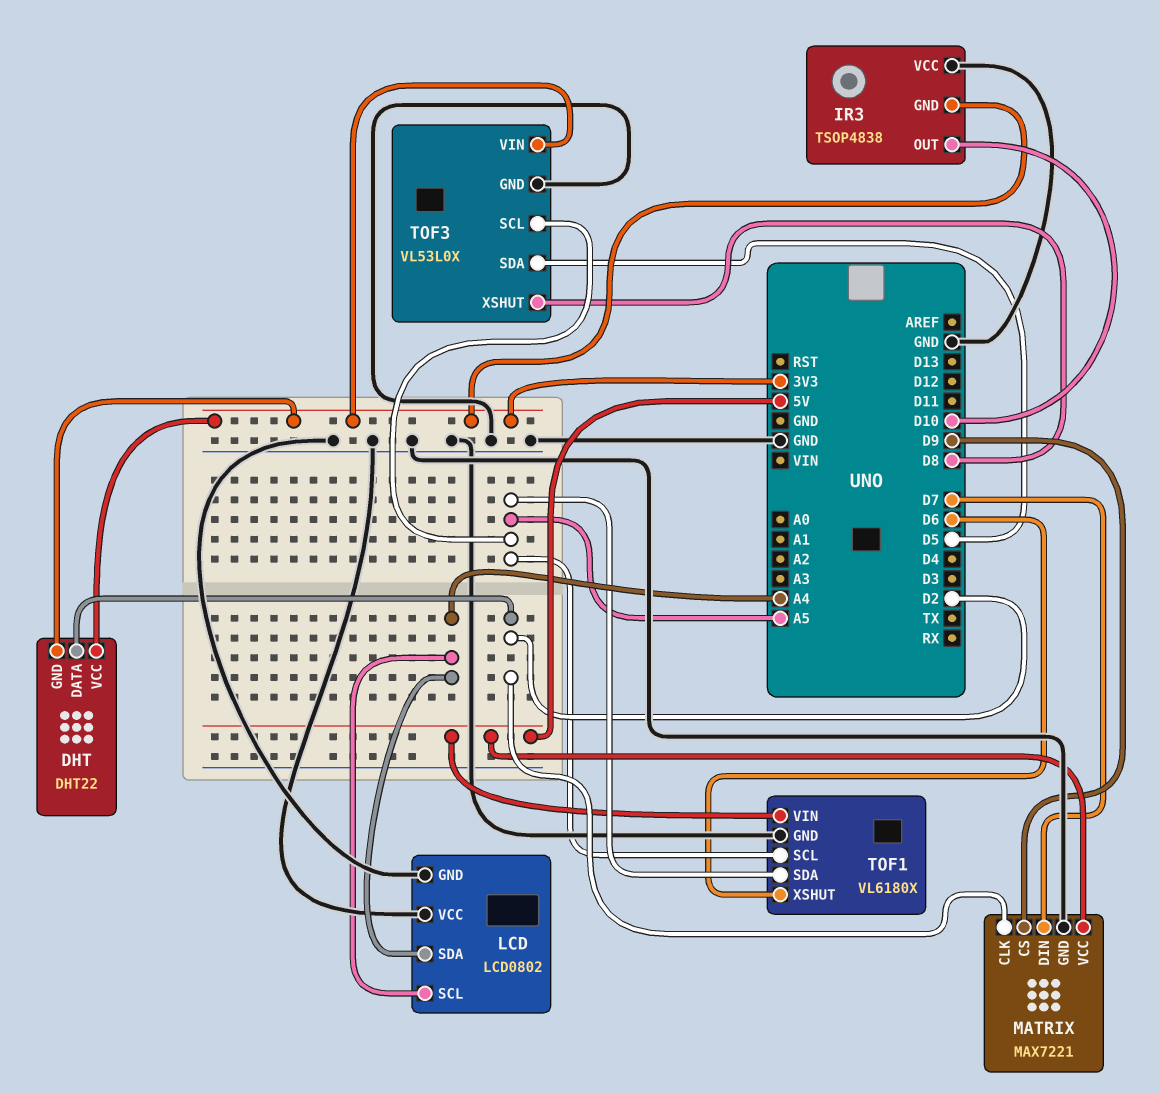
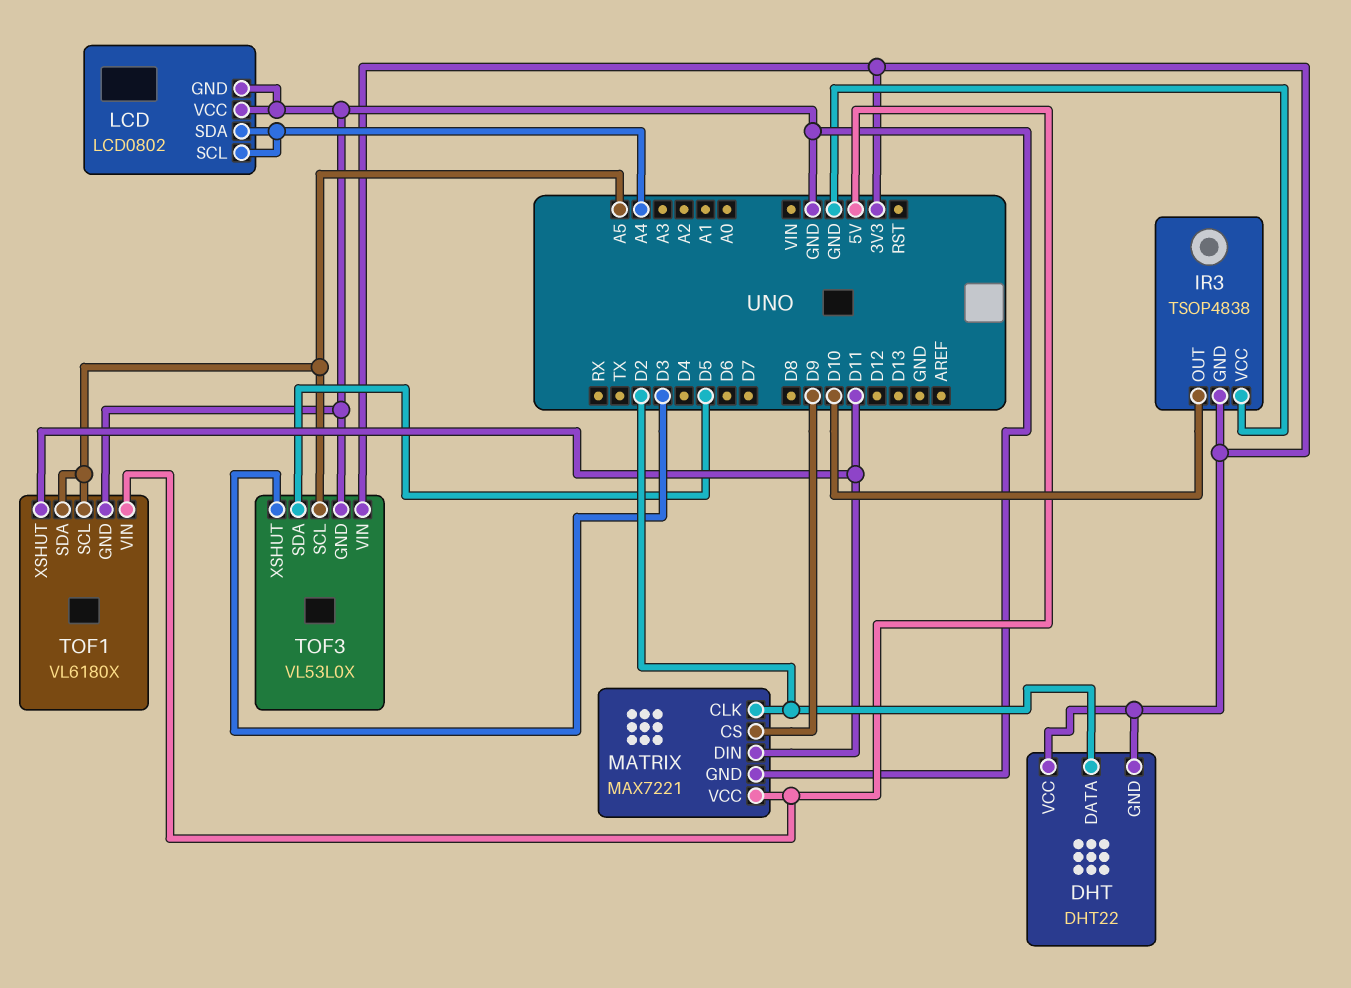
MATRIX pin DIN: D7 -> D11
TOF1 pin XSHUT: D6 -> D11
TOF3 pin XSHUT: D8 -> D3

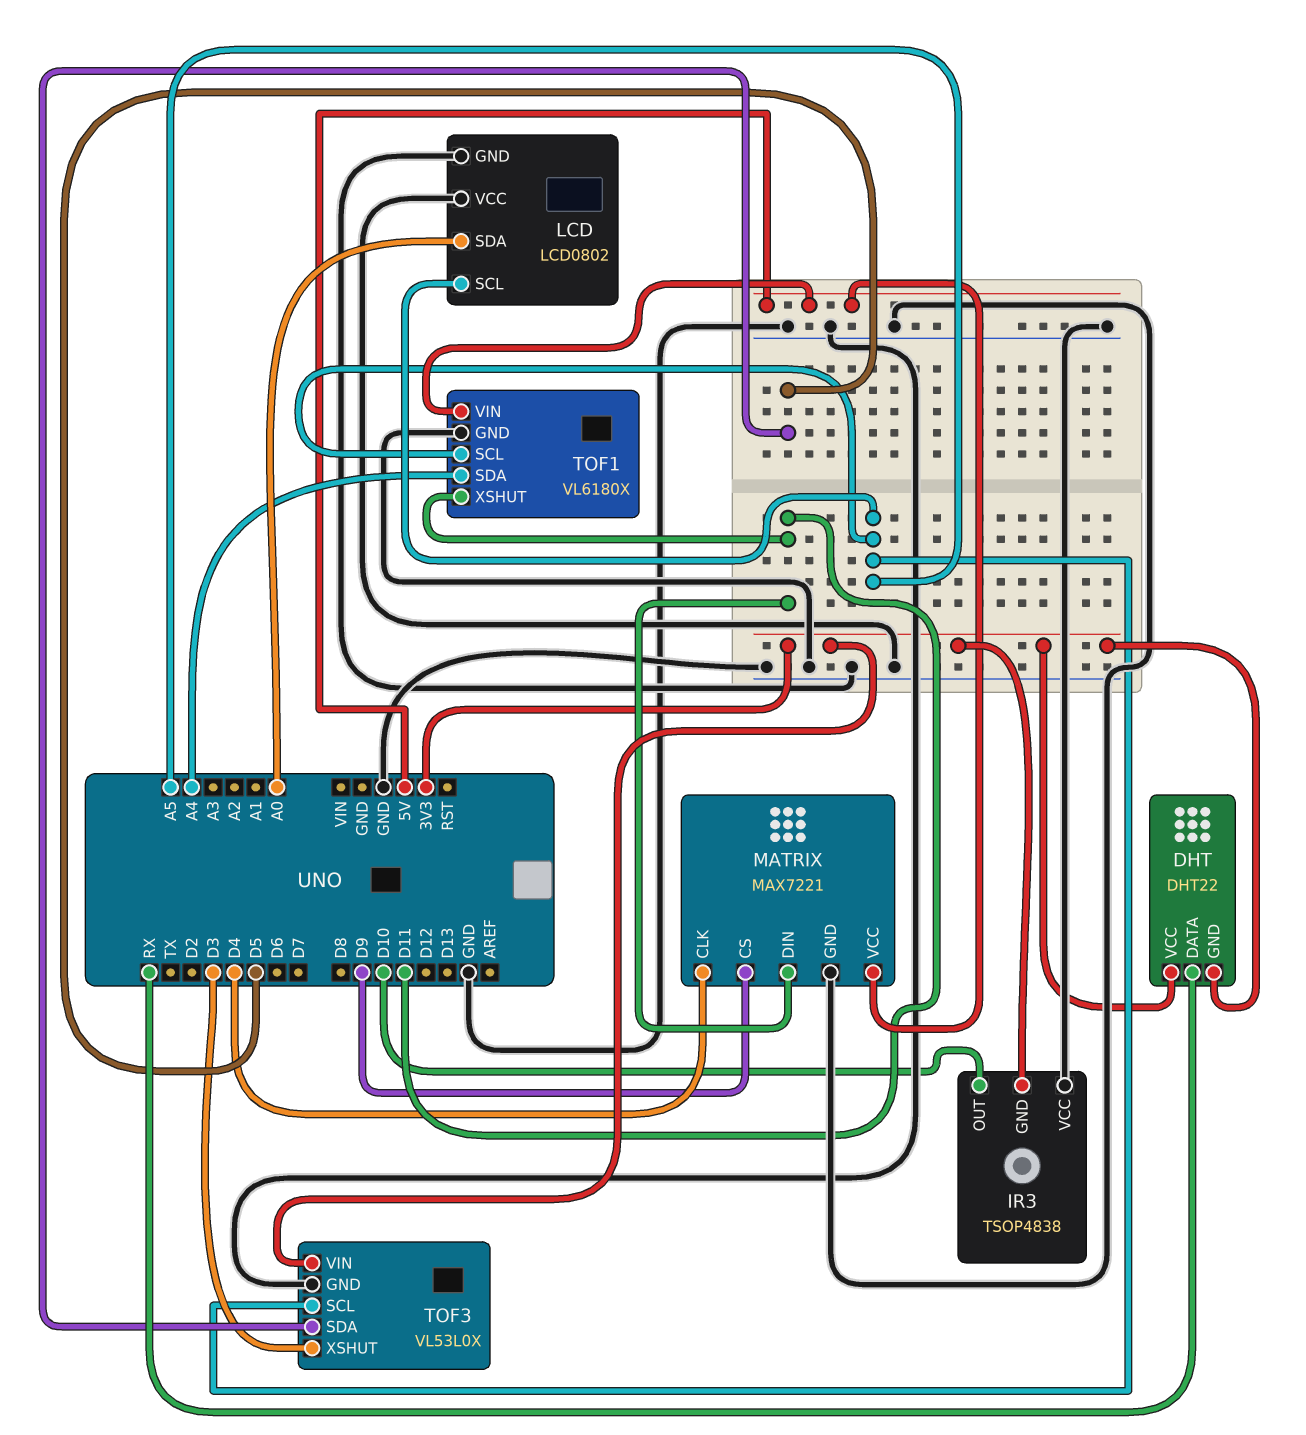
DHT pin DATA: D2 -> RX
LCD pin SCL: A4 -> A5
LCD pin SDA: A4 -> A0
MATRIX pin CLK: D2 -> D4
TOF1 pin SDA: A5 -> A4

